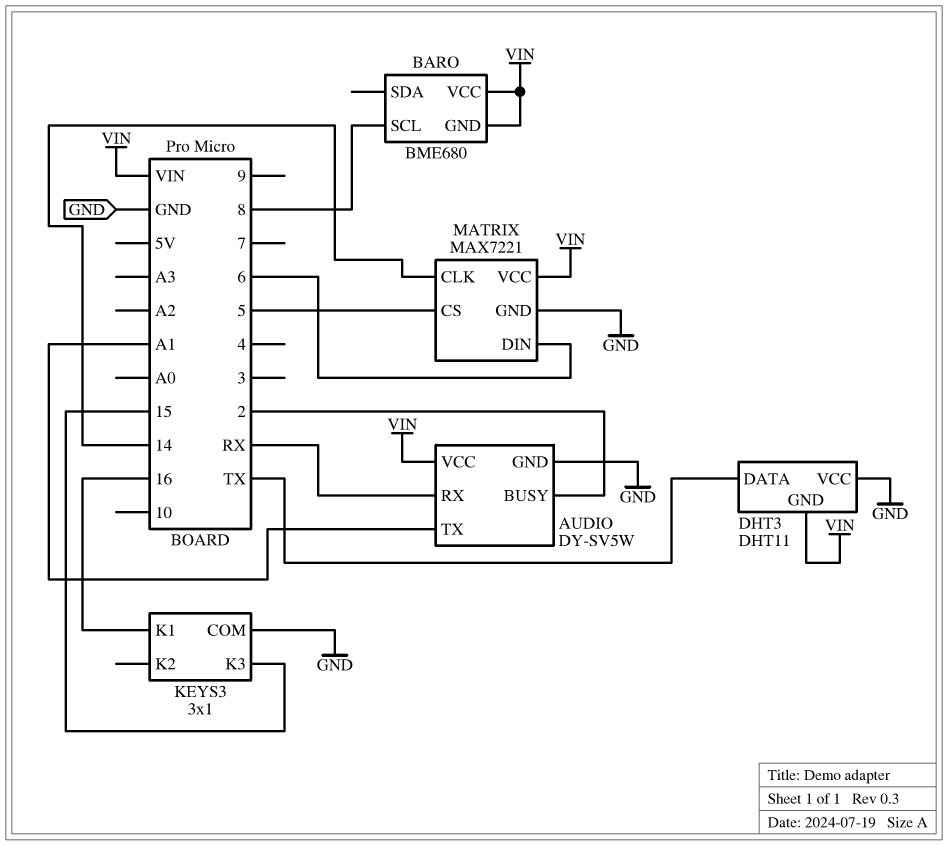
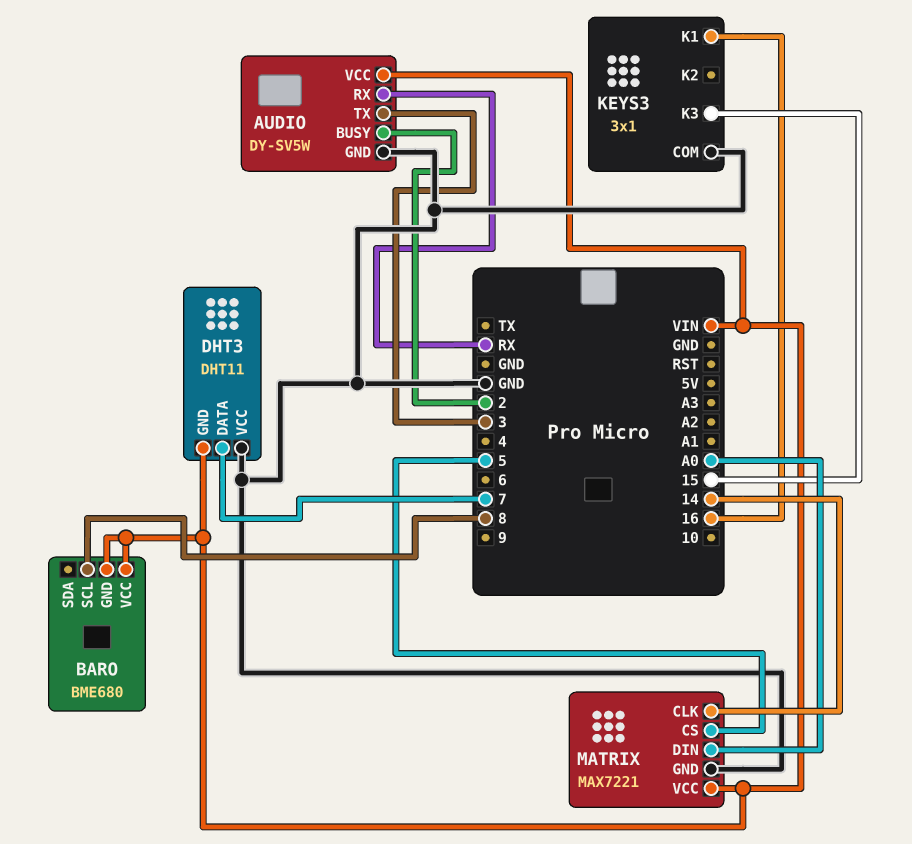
AUDIO pin TX: A1 -> 3
DHT3 pin DATA: TX -> 7
MATRIX pin DIN: 6 -> A0

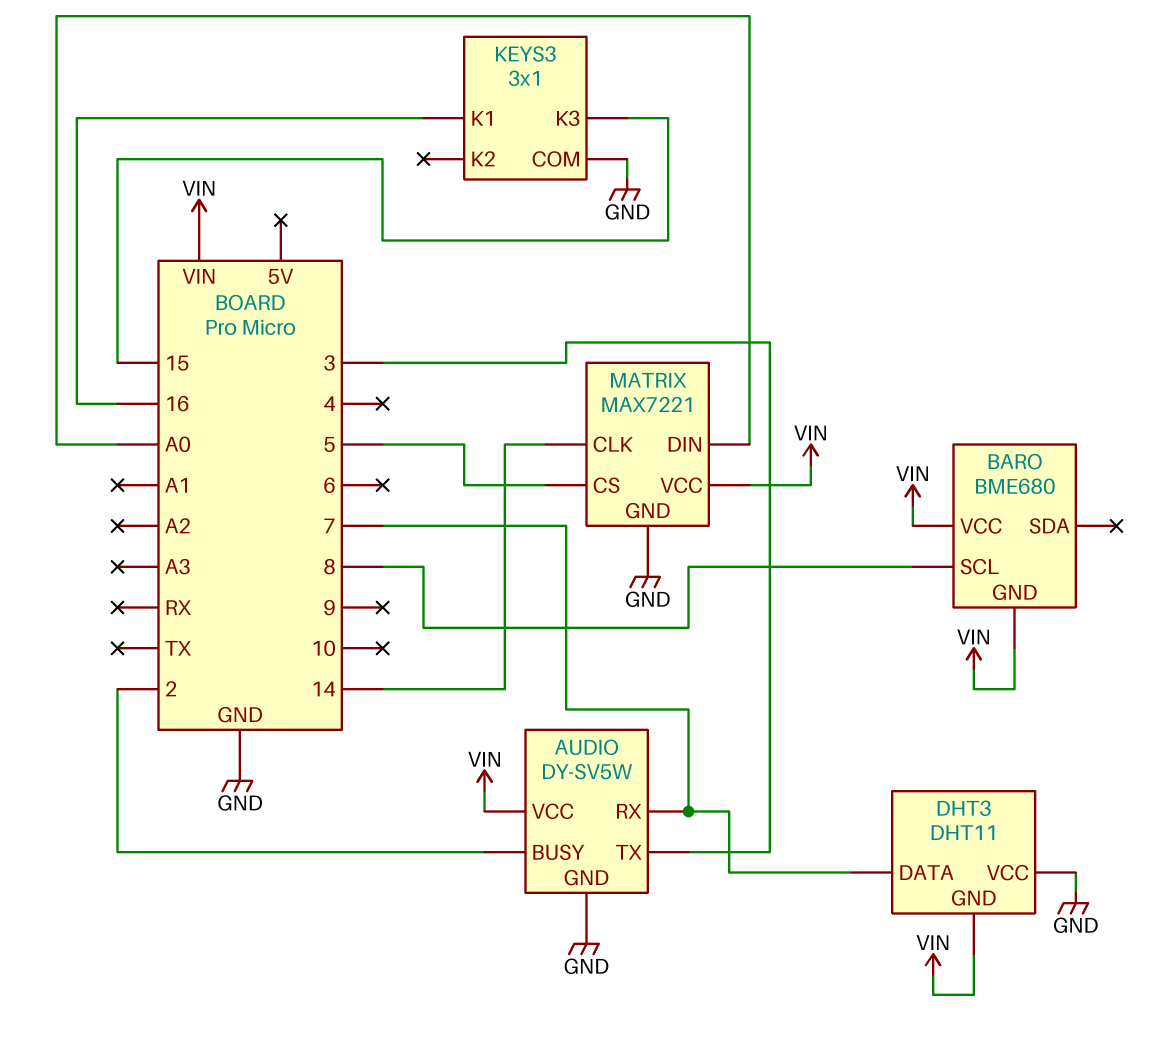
AUDIO pin RX: RX -> 7

